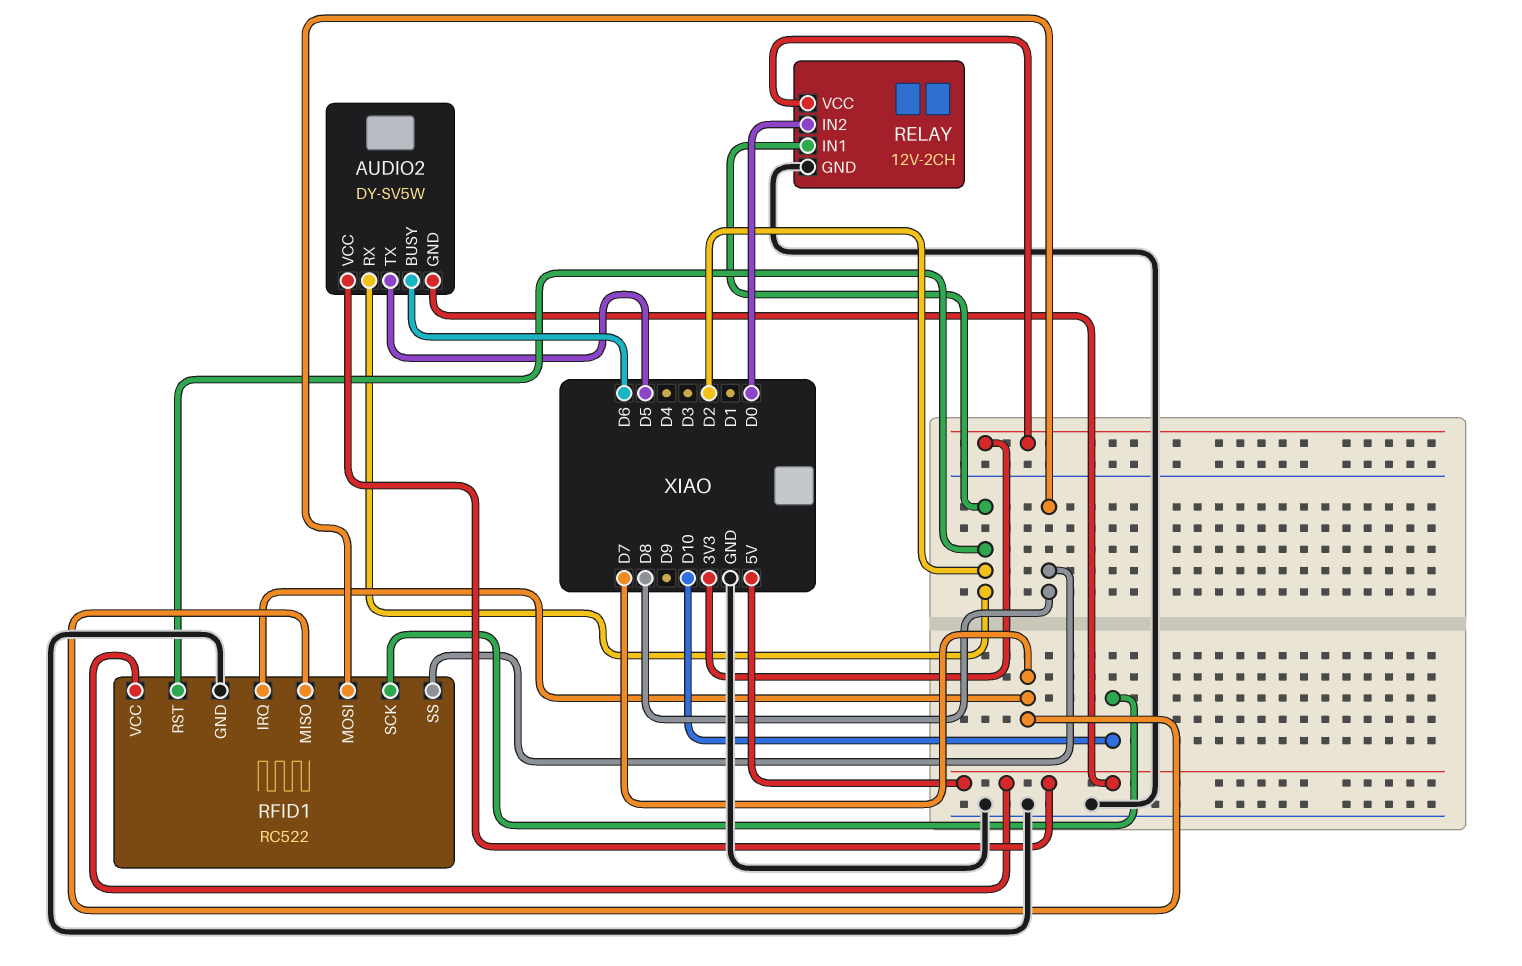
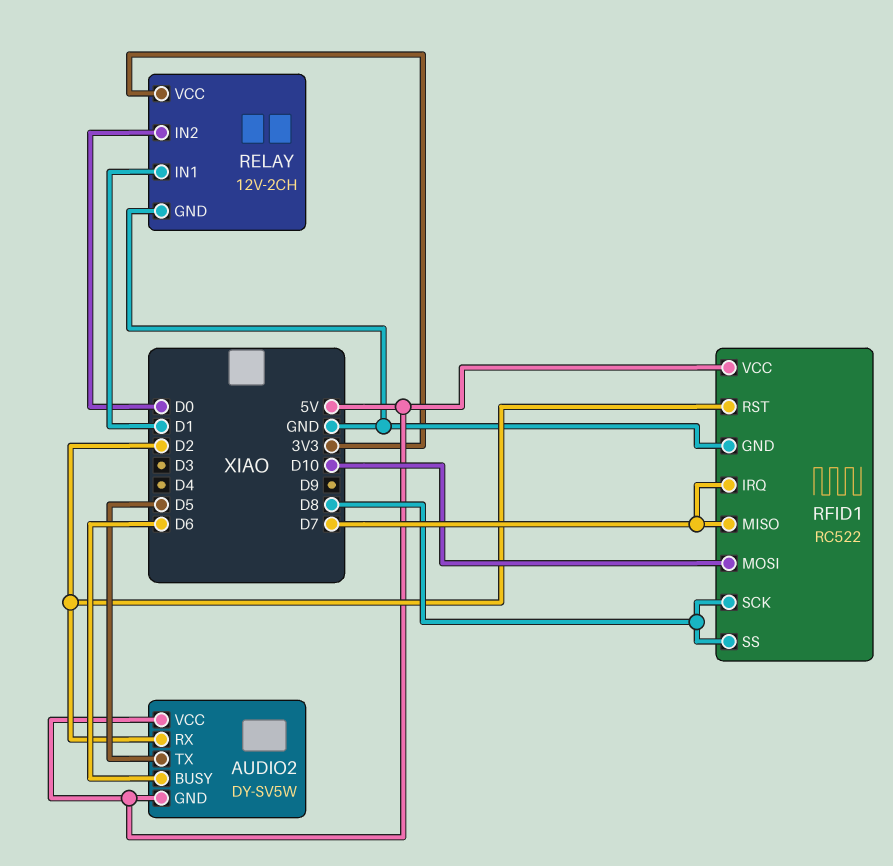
RELAY pin IN1: D2 -> D1
RFID1 pin MOSI: D8 -> D10
RFID1 pin SCK: D10 -> D8

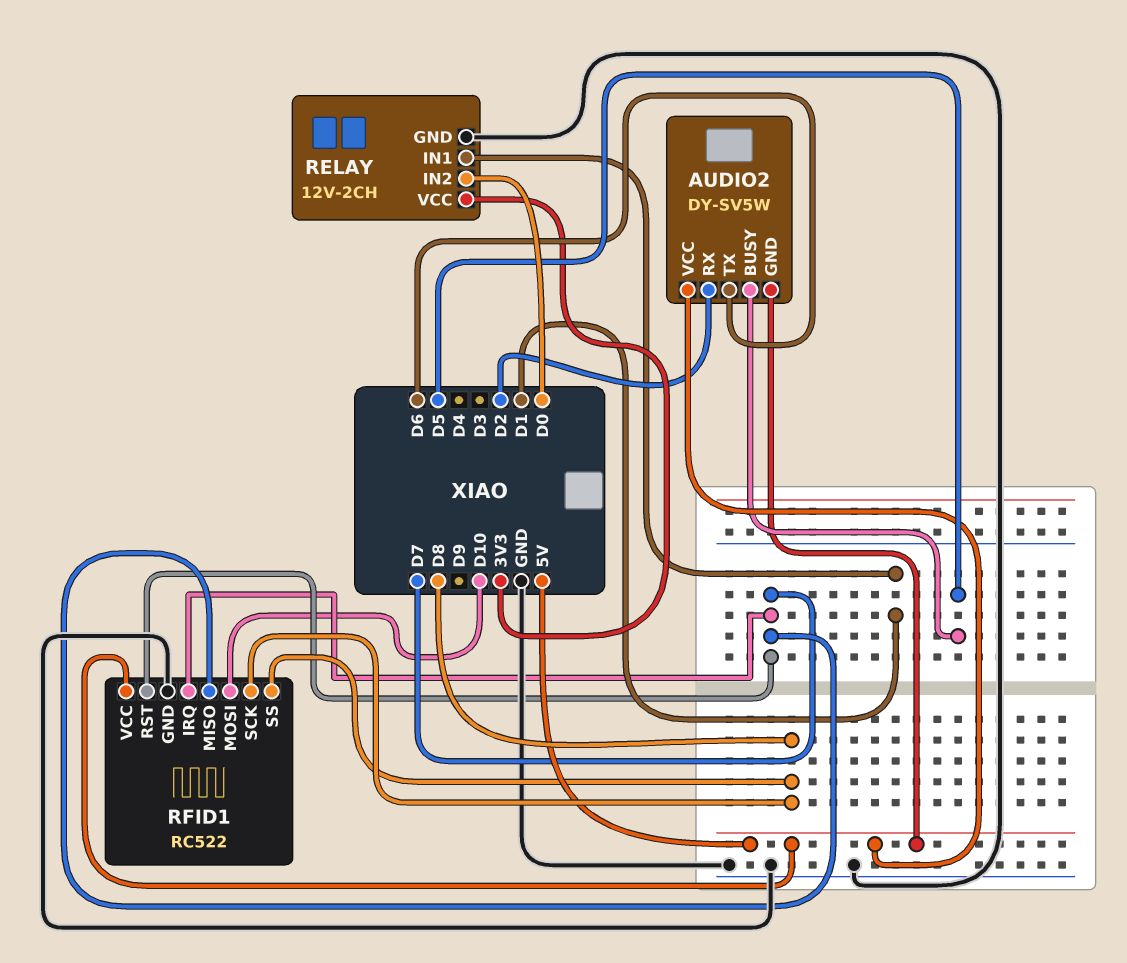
AUDIO2 pin BUSY: D6 -> D5
AUDIO2 pin TX: D5 -> D6
RFID1 pin RST: D2 -> D7

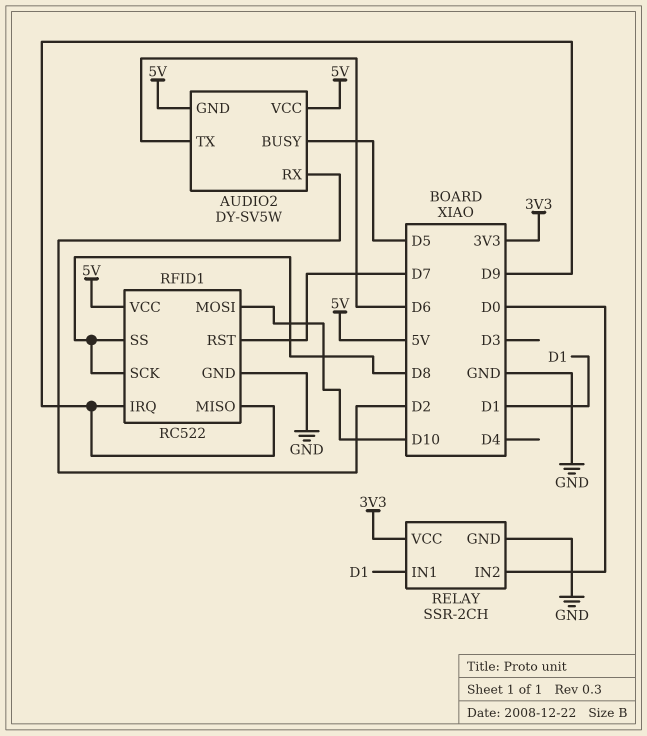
RELAY: 12V-2CH -> SSR-2CH
RFID1 pin IRQ: D7 -> D9
RFID1 pin MISO: D7 -> D9

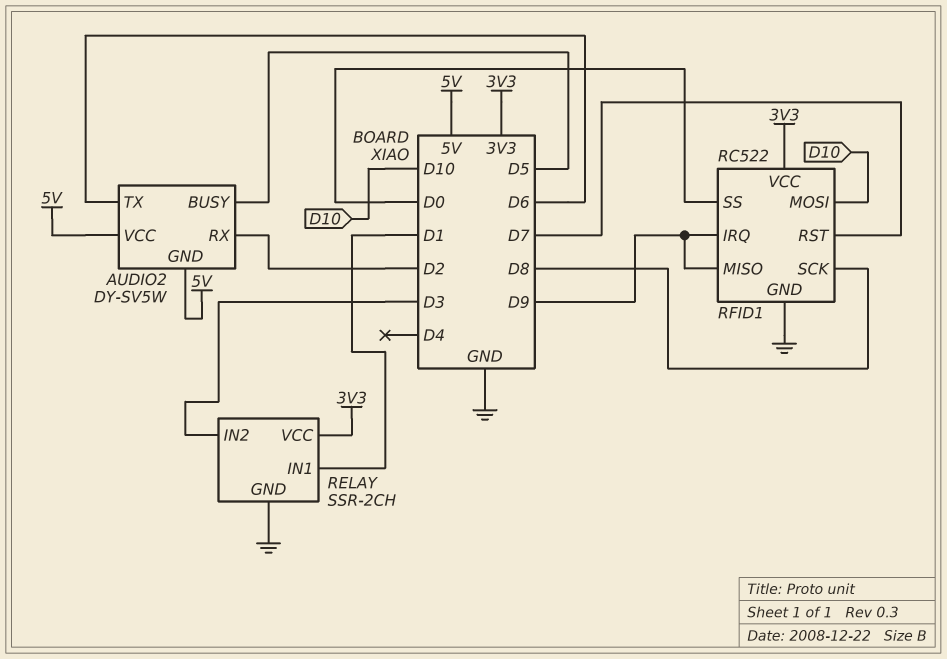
RELAY pin IN2: D0 -> D3
RFID1 pin SS: D8 -> D0
RFID1 pin VCC: 5V -> 3V3

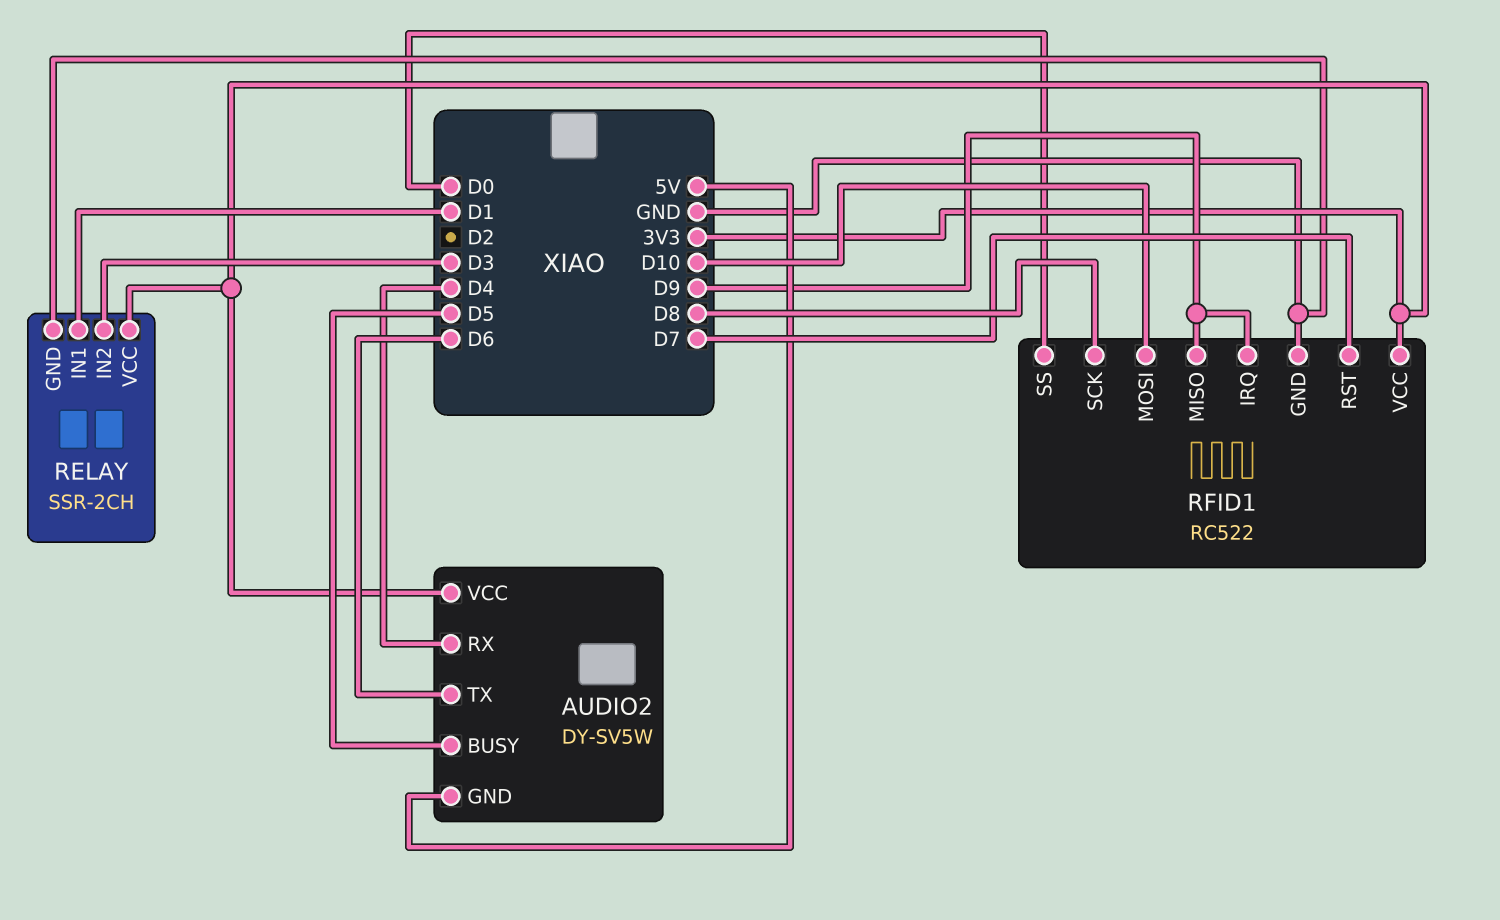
AUDIO2 pin RX: D2 -> D4
AUDIO2 pin VCC: 5V -> 3V3

